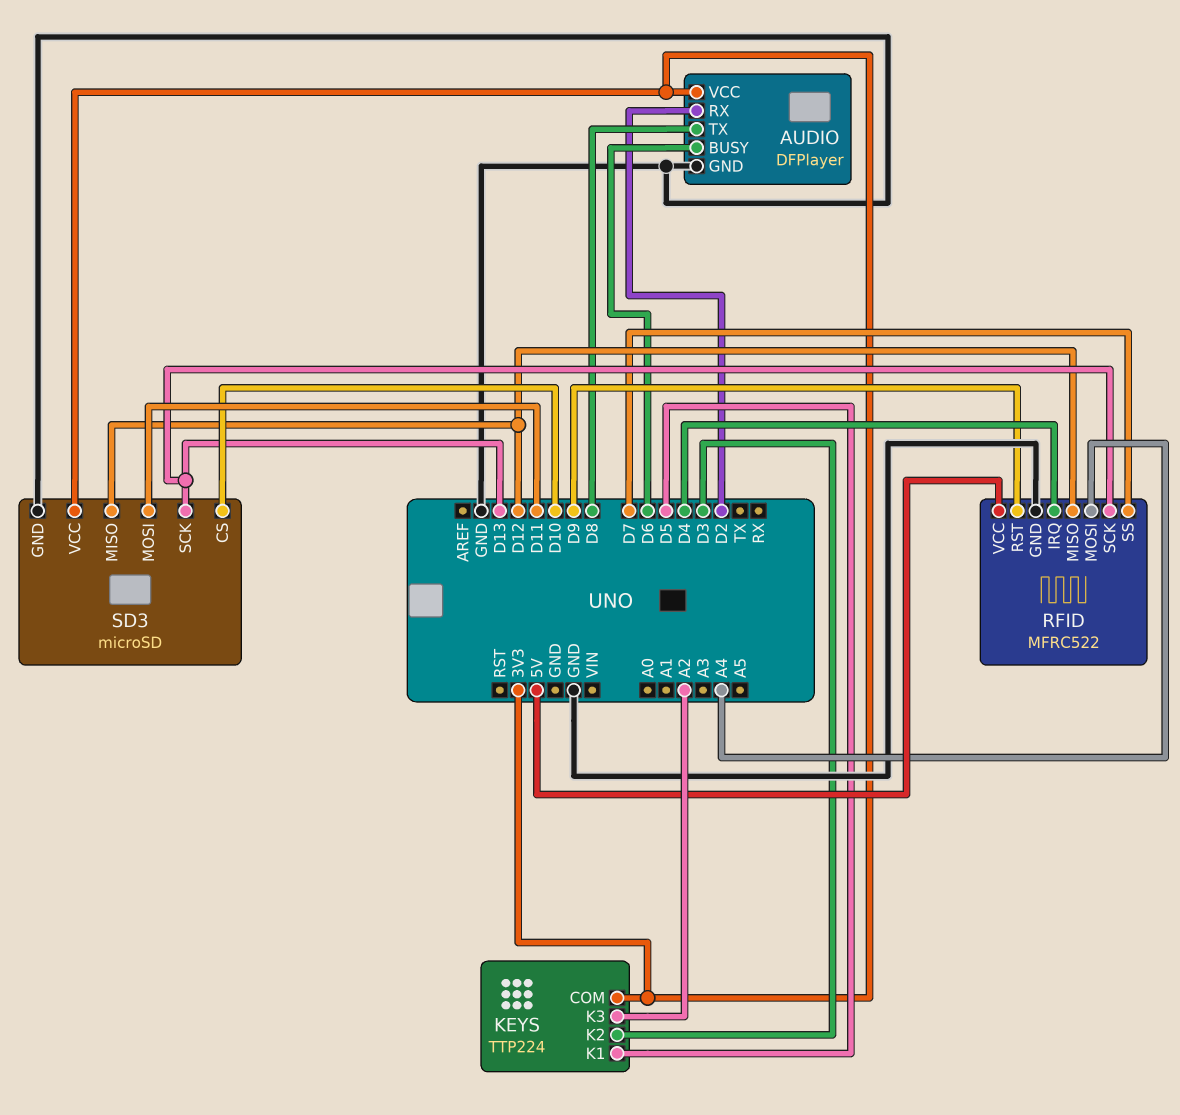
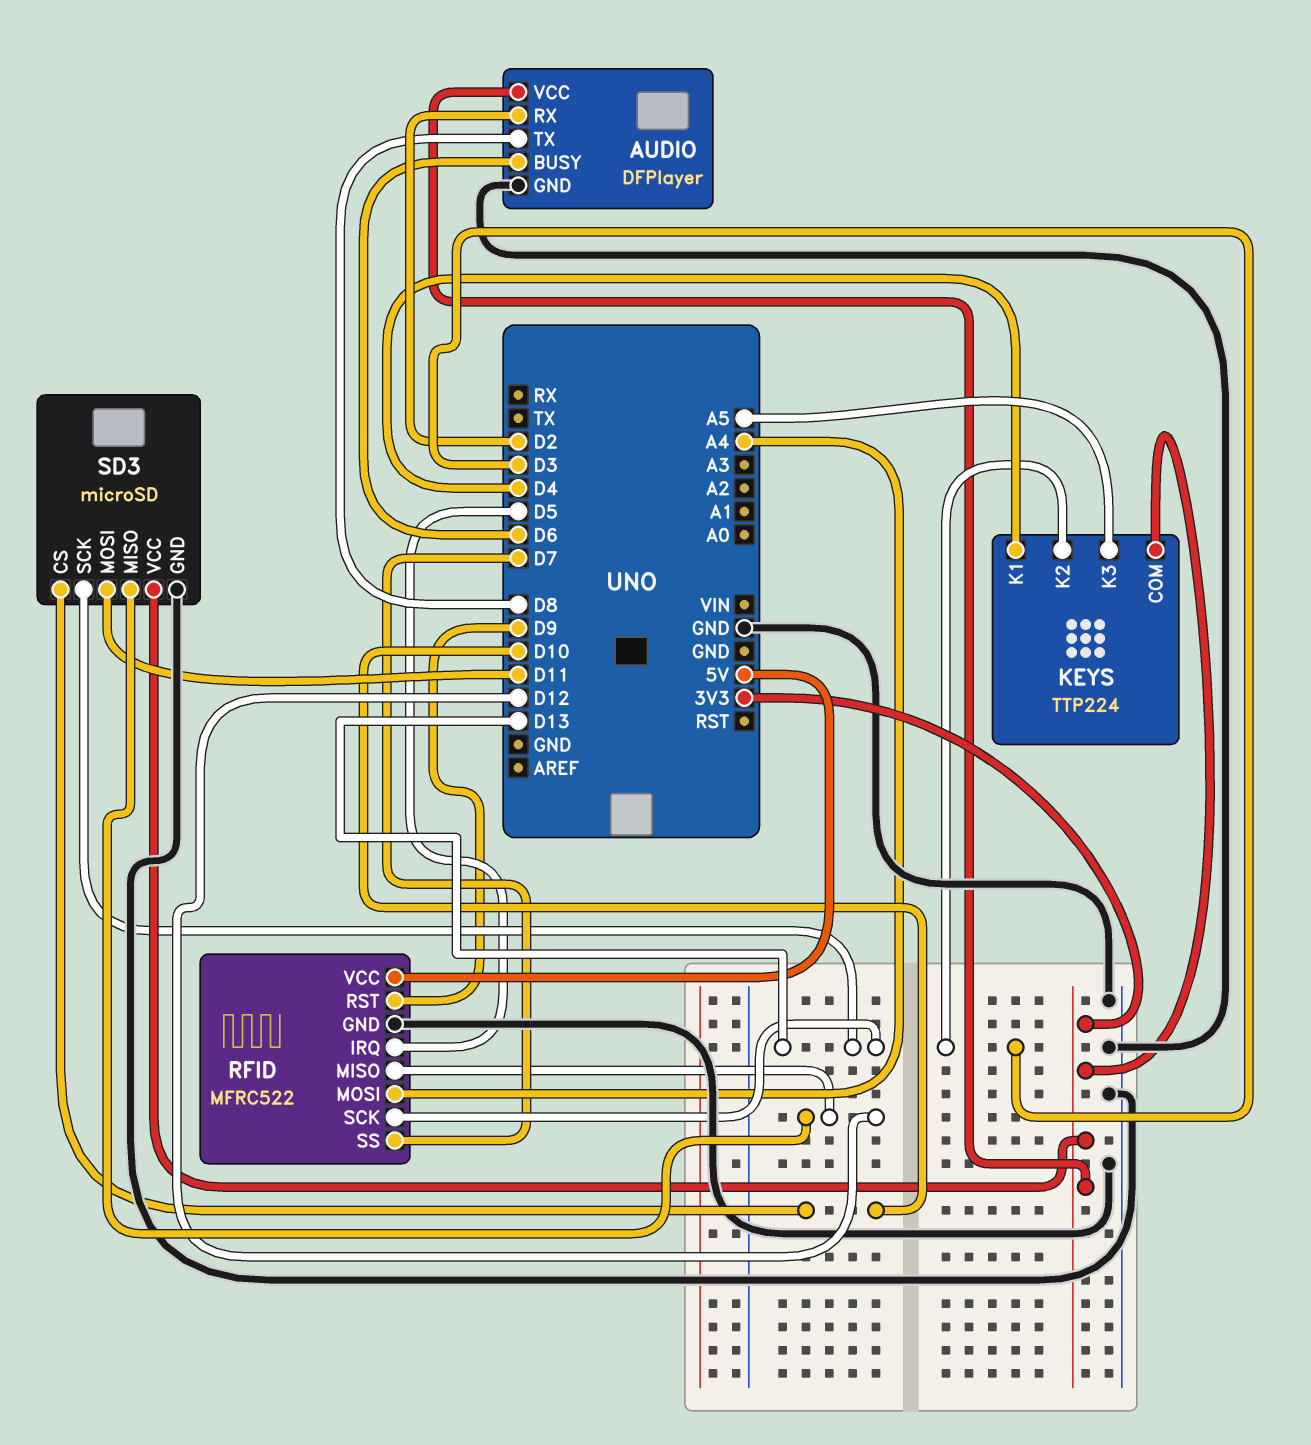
KEYS pin K1: D5 -> D4
KEYS pin K3: A2 -> A5
RFID pin IRQ: D4 -> D5

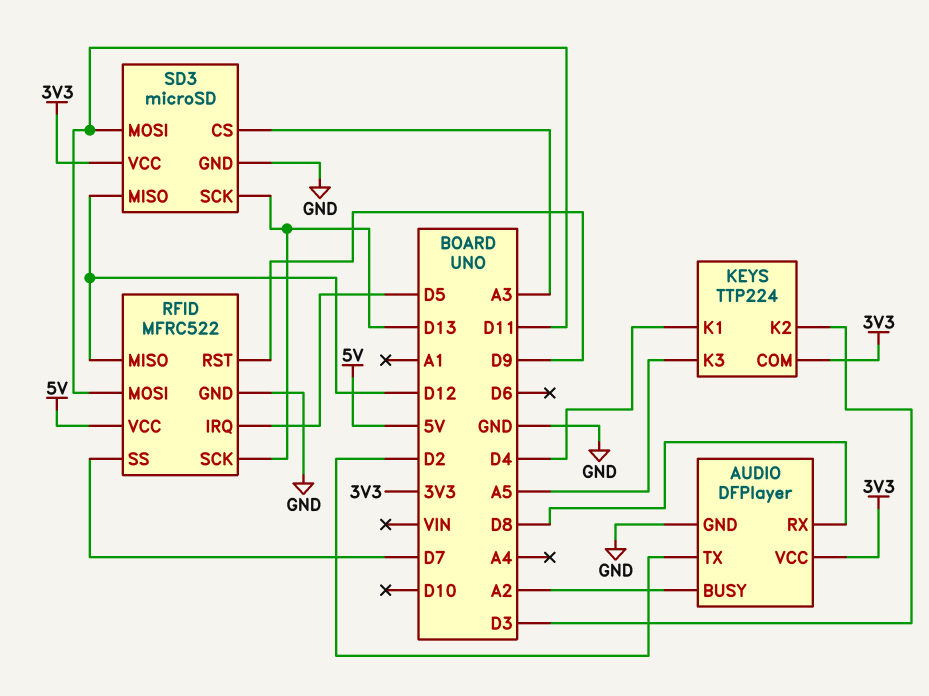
AUDIO pin BUSY: D6 -> A2
AUDIO pin RX: D2 -> D8
AUDIO pin TX: D8 -> D2
RFID pin MOSI: A4 -> D11
SD3 pin CS: D10 -> A3

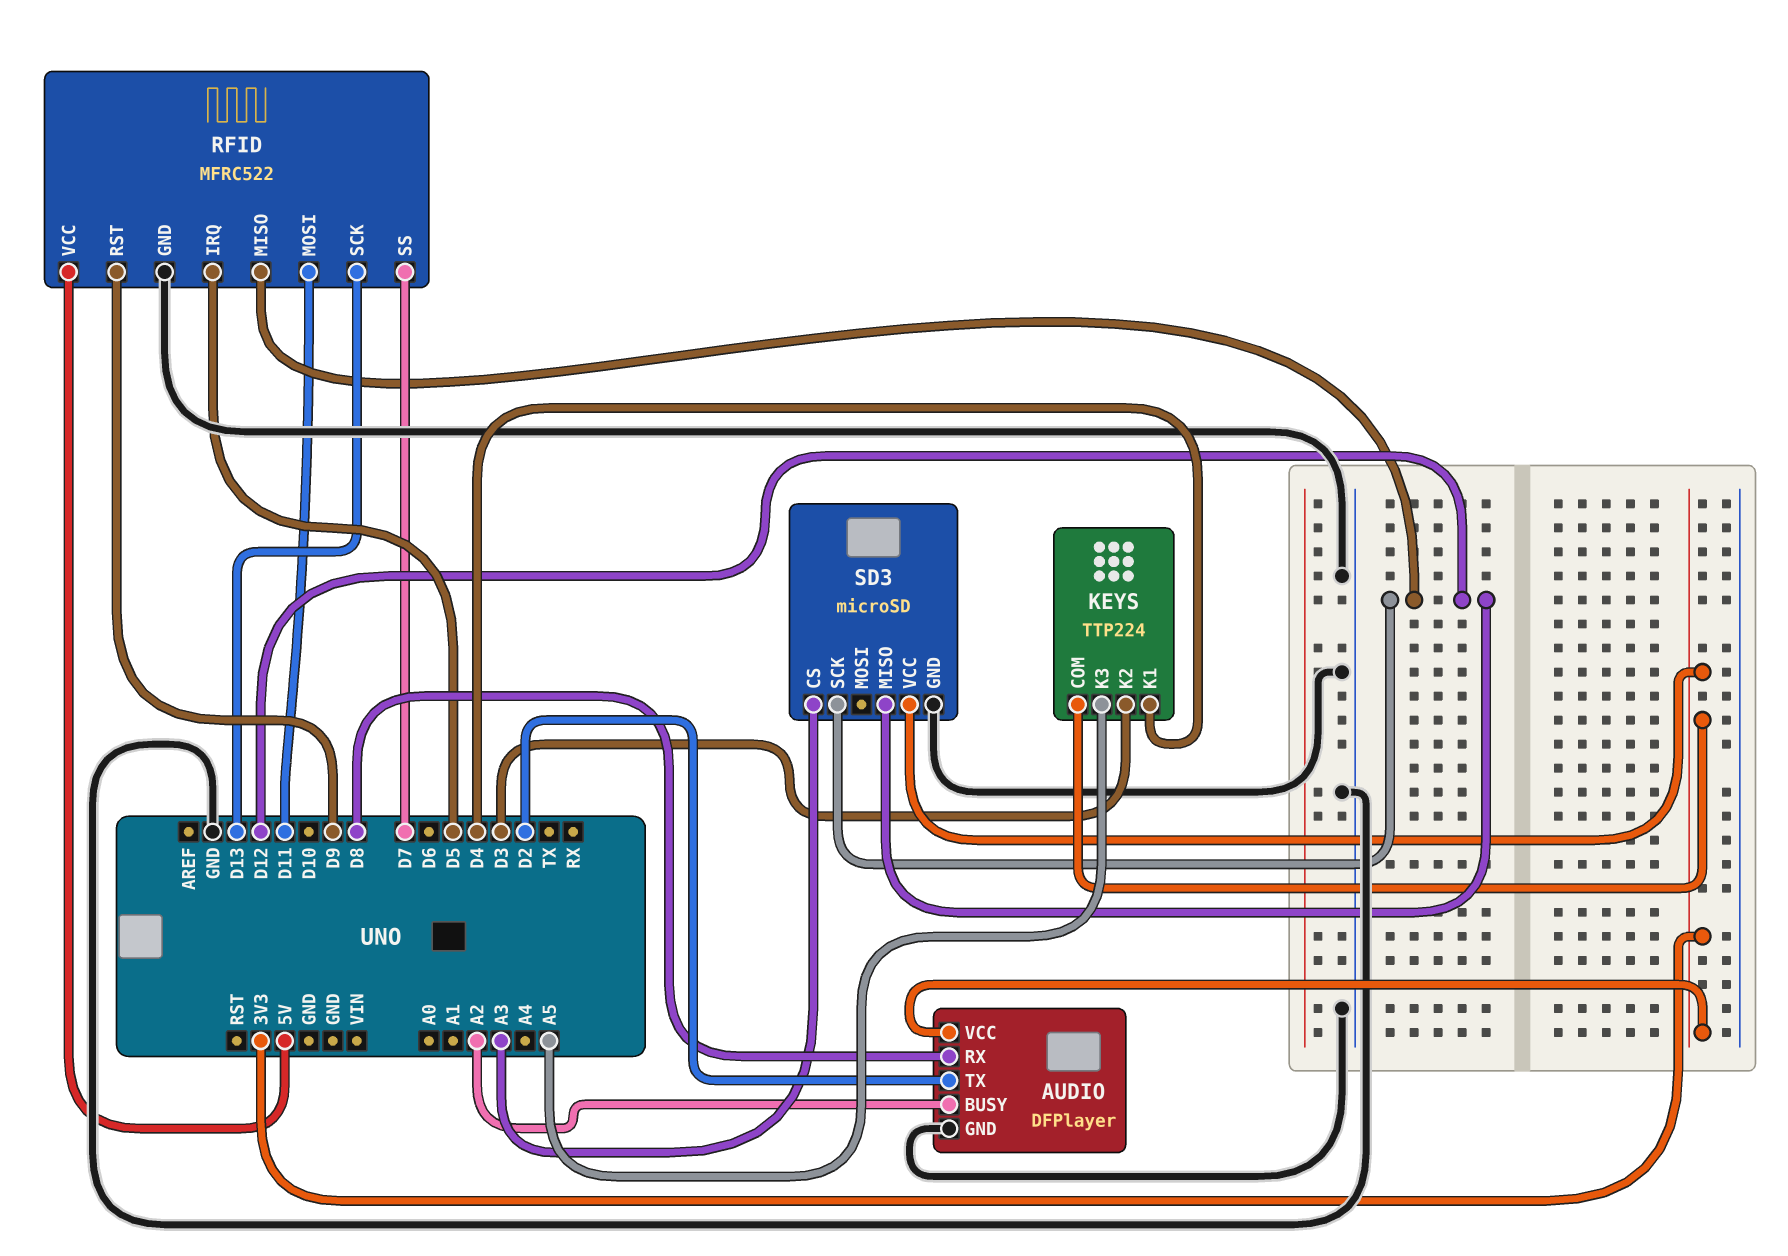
SD3 pin MOSI: D11 -> none
SD3 pin SCK: D13 -> D12

